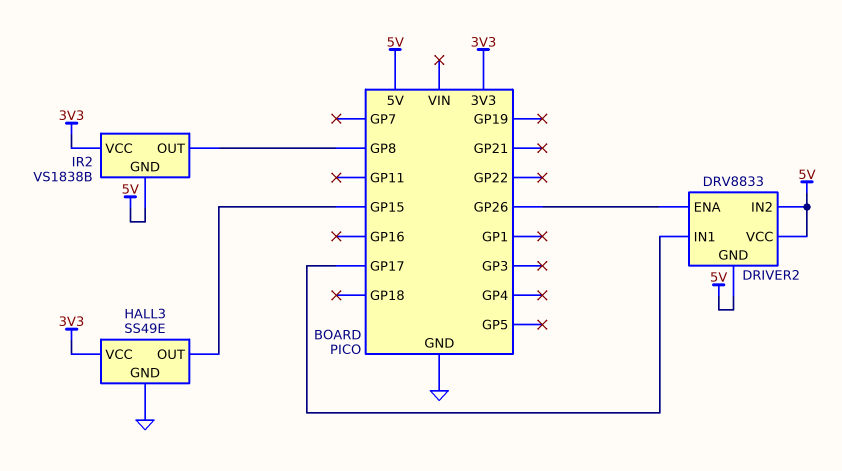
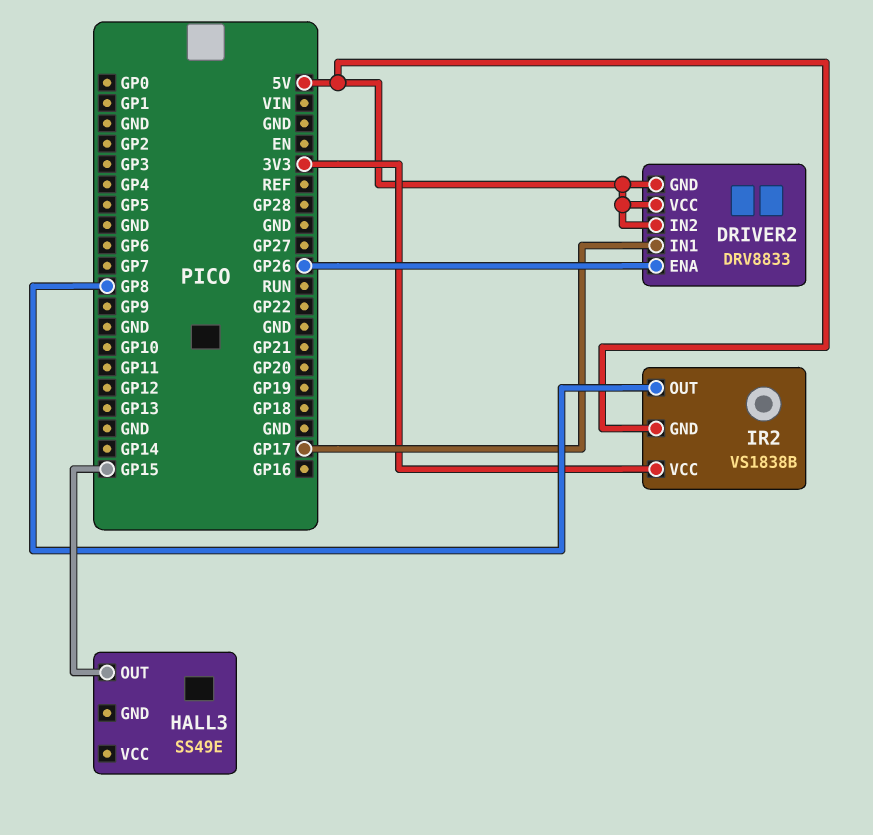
HALL3 pin GND: GND -> none
HALL3 pin VCC: 3V3 -> none

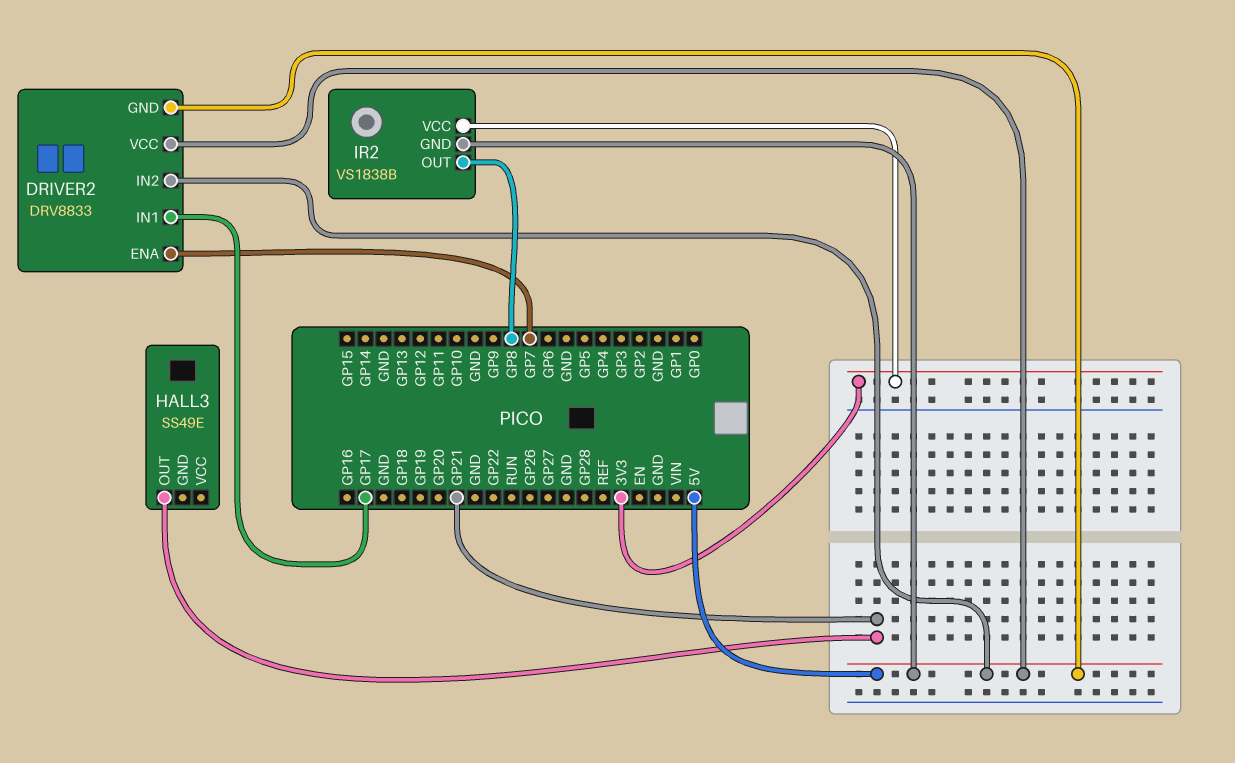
DRIVER2 pin ENA: GP26 -> GP7
HALL3 pin OUT: GP15 -> GP21

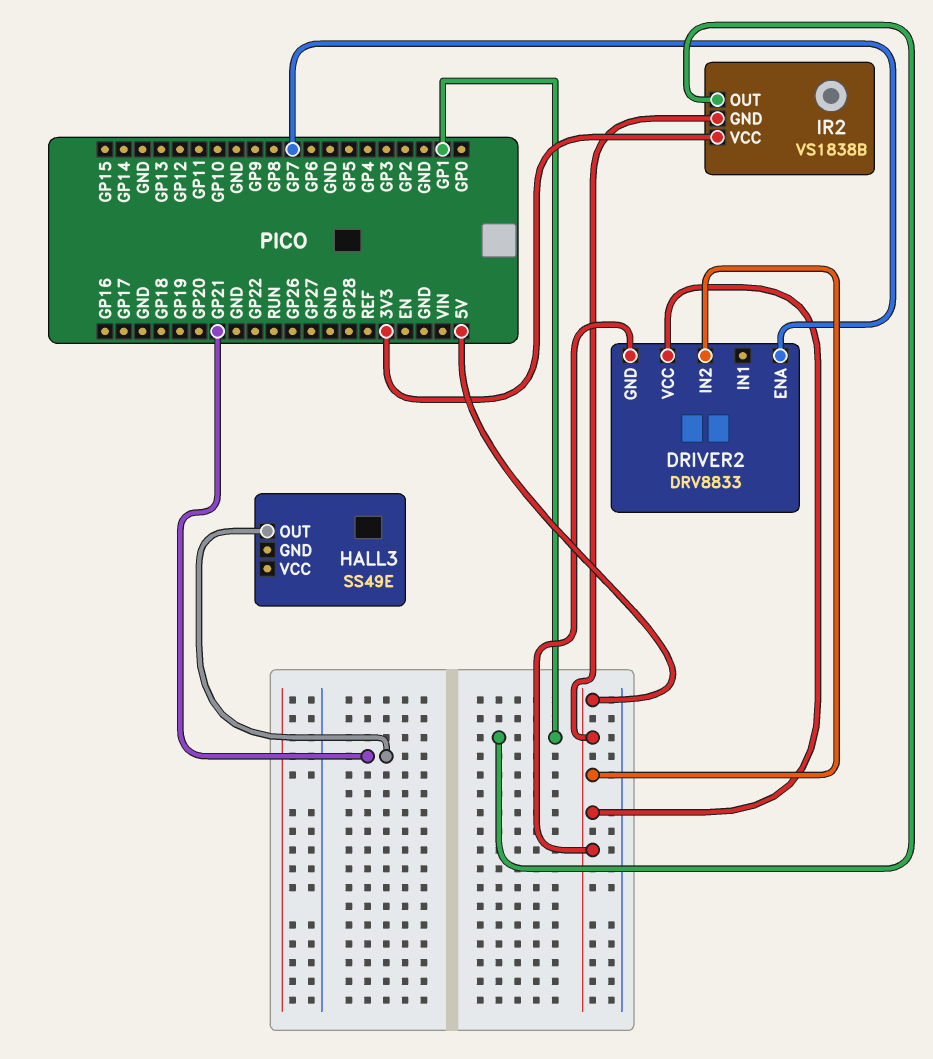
DRIVER2 pin IN1: GP17 -> none
IR2 pin OUT: GP8 -> GP1

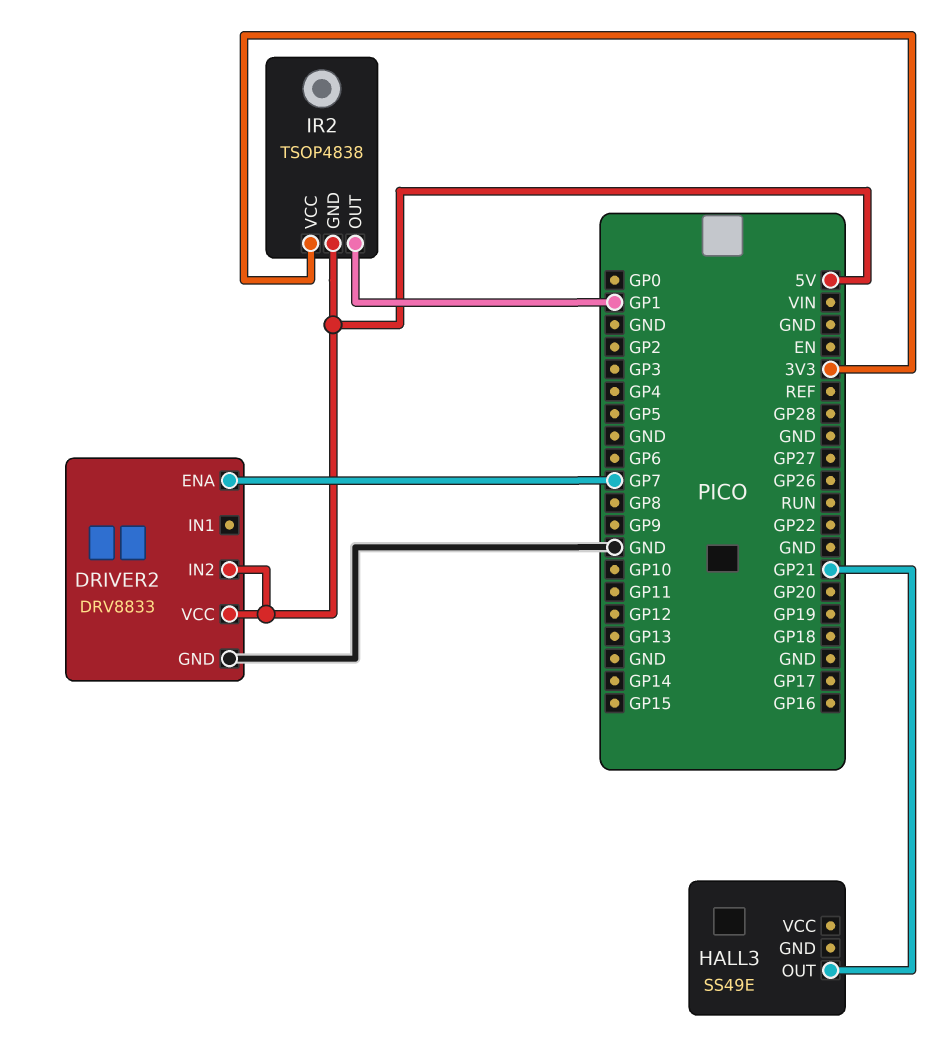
DRIVER2 pin GND: 5V -> GND
IR2: VS1838B -> TSOP4838

